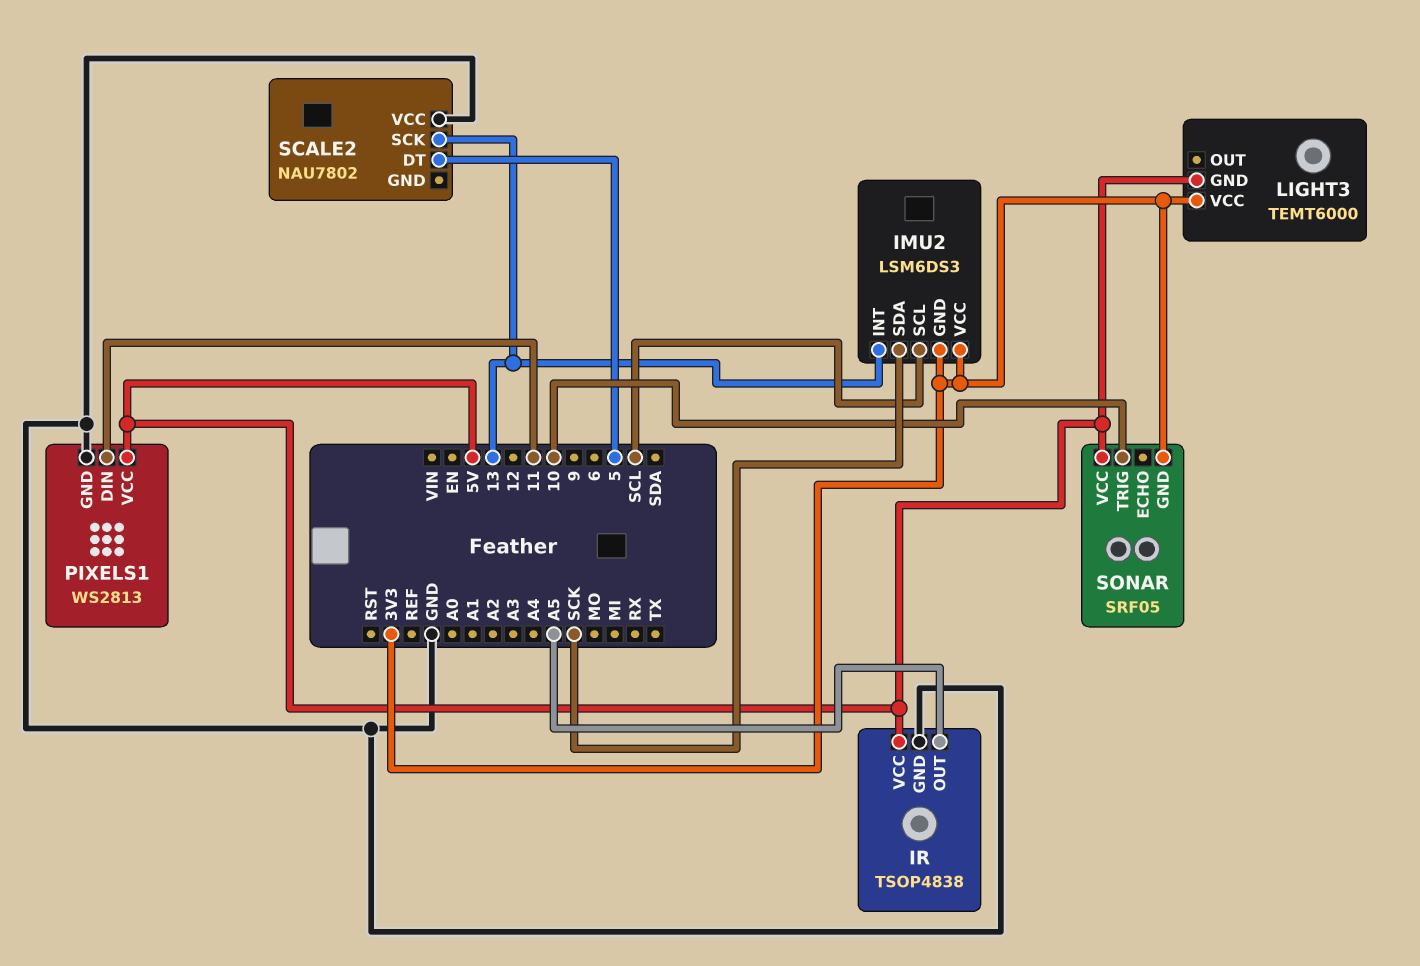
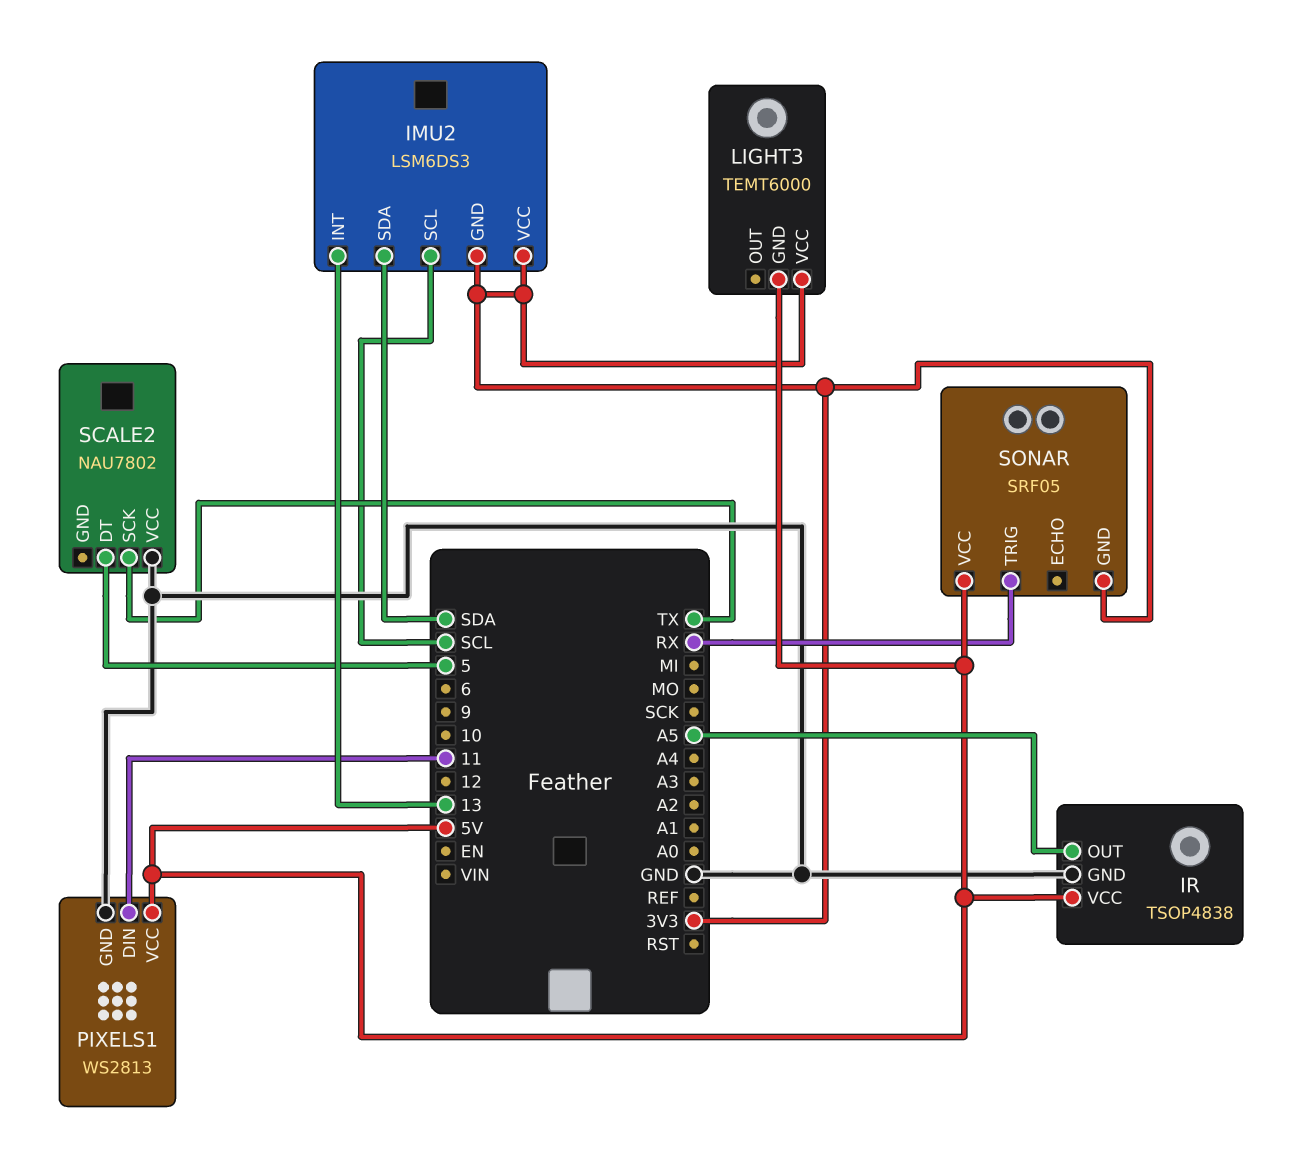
IMU2 pin SDA: SCK -> SDA
SCALE2 pin SCK: 13 -> TX
SONAR pin TRIG: 10 -> RX

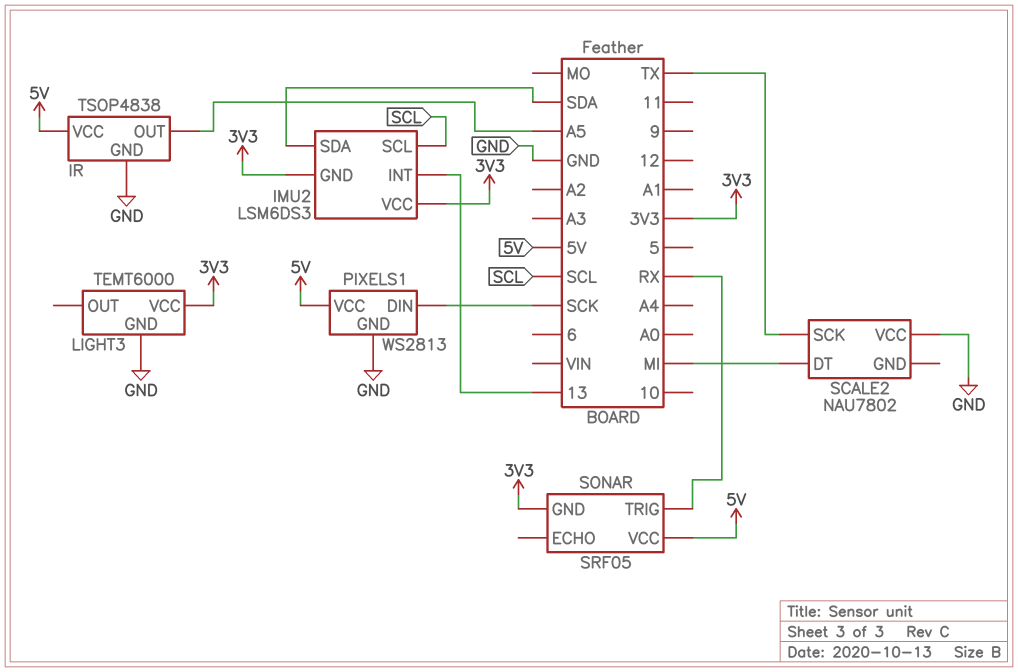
LIGHT3 pin GND: 5V -> GND
PIXELS1 pin DIN: 11 -> SCK
SCALE2 pin DT: 5 -> MI

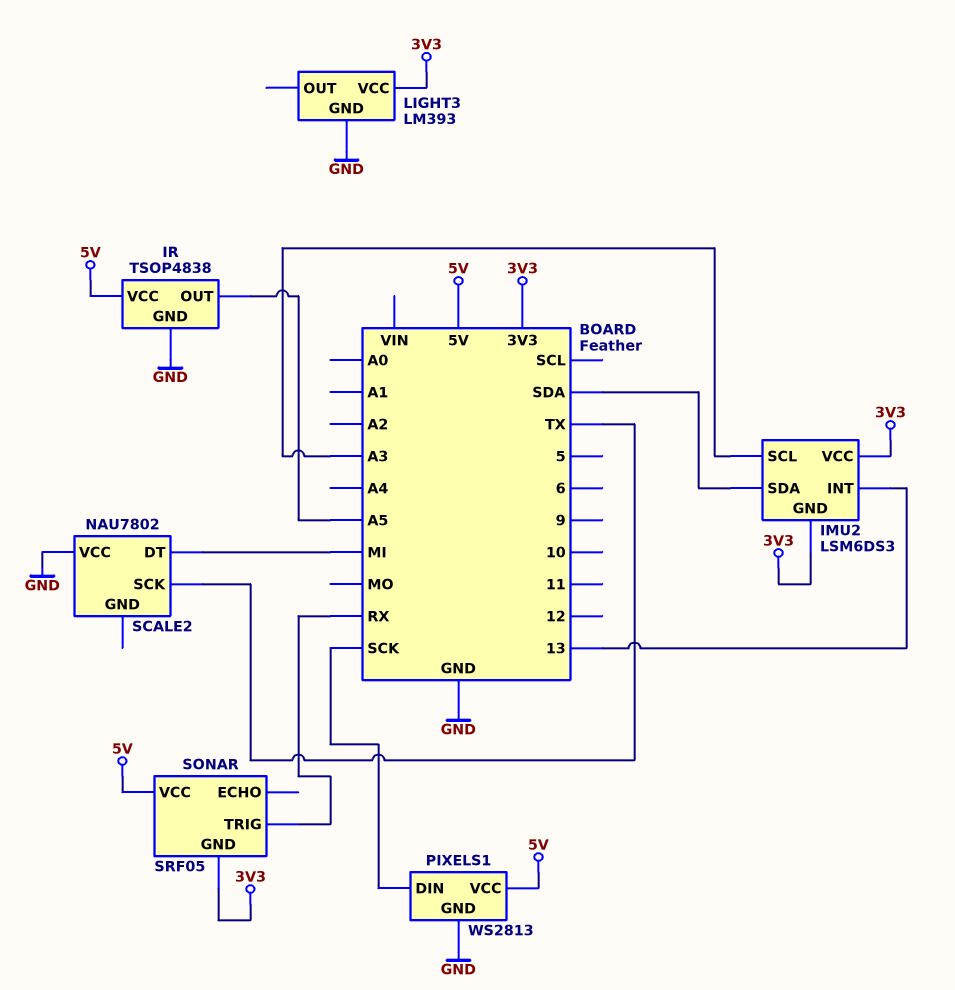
IMU2 pin SCL: SCL -> A3
LIGHT3: TEMT6000 -> LM393

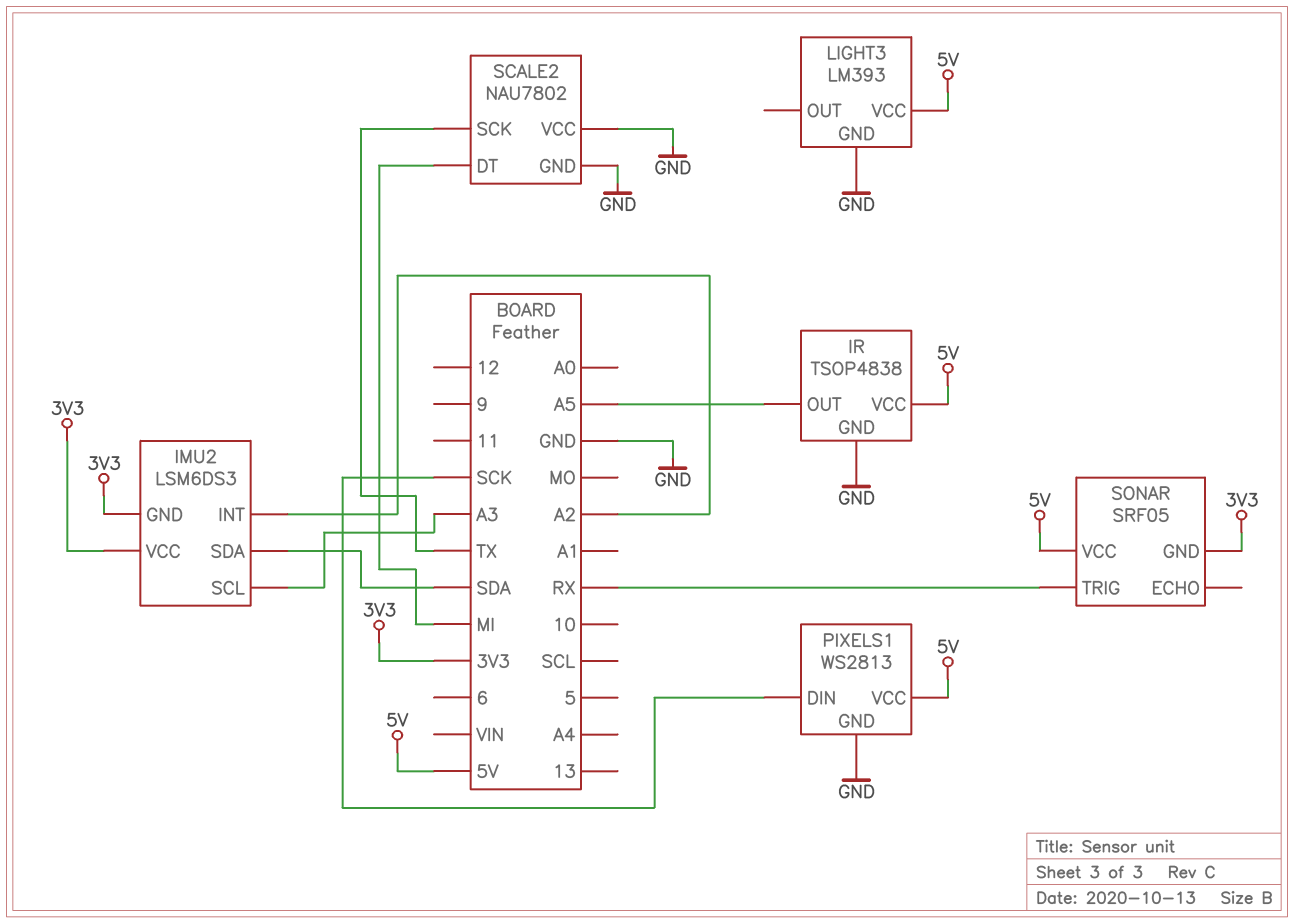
IMU2 pin INT: 13 -> A2
LIGHT3 pin VCC: 3V3 -> 5V
SCALE2 pin GND: none -> GND

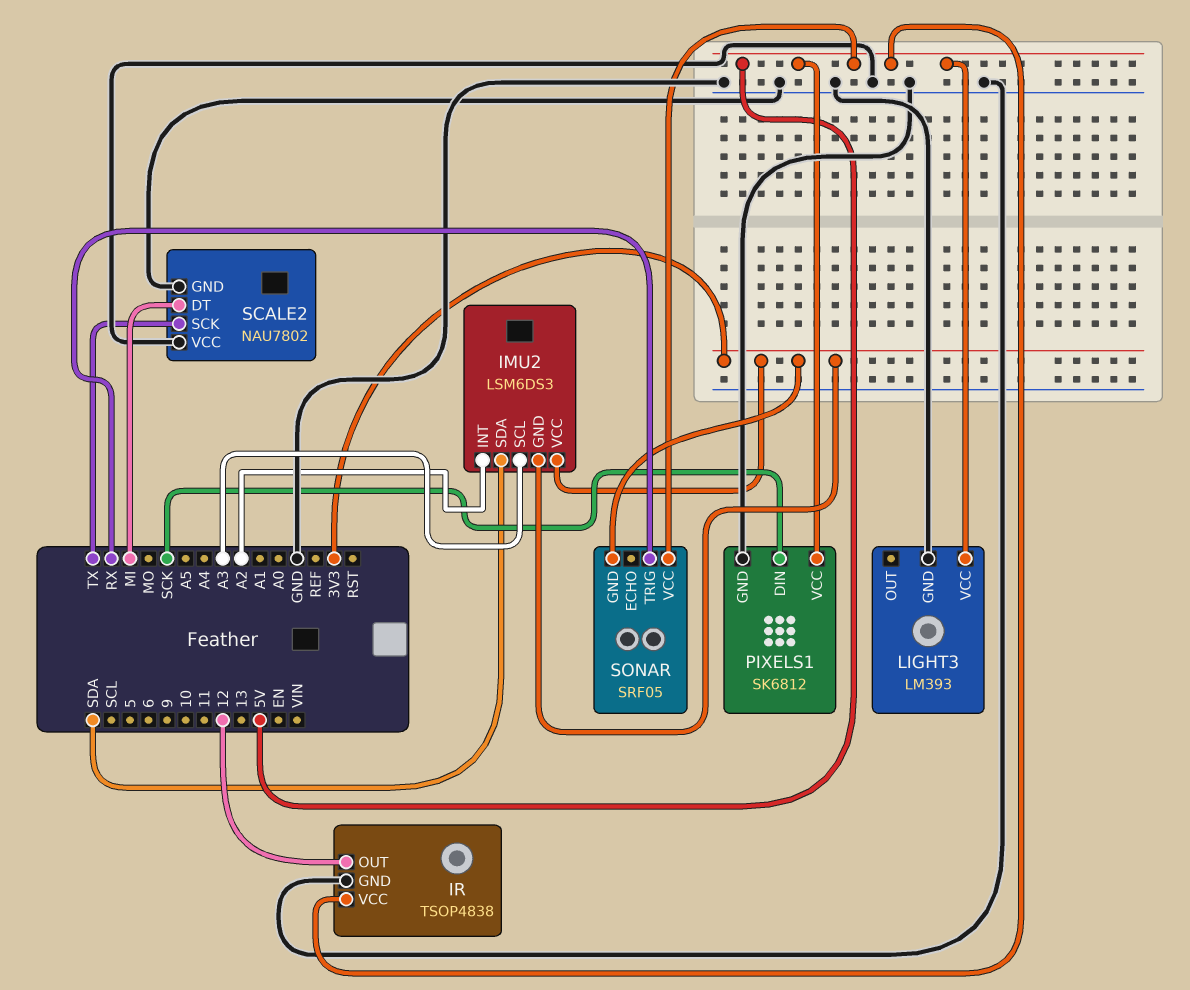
IR pin OUT: A5 -> 12
PIXELS1: WS2813 -> SK6812

